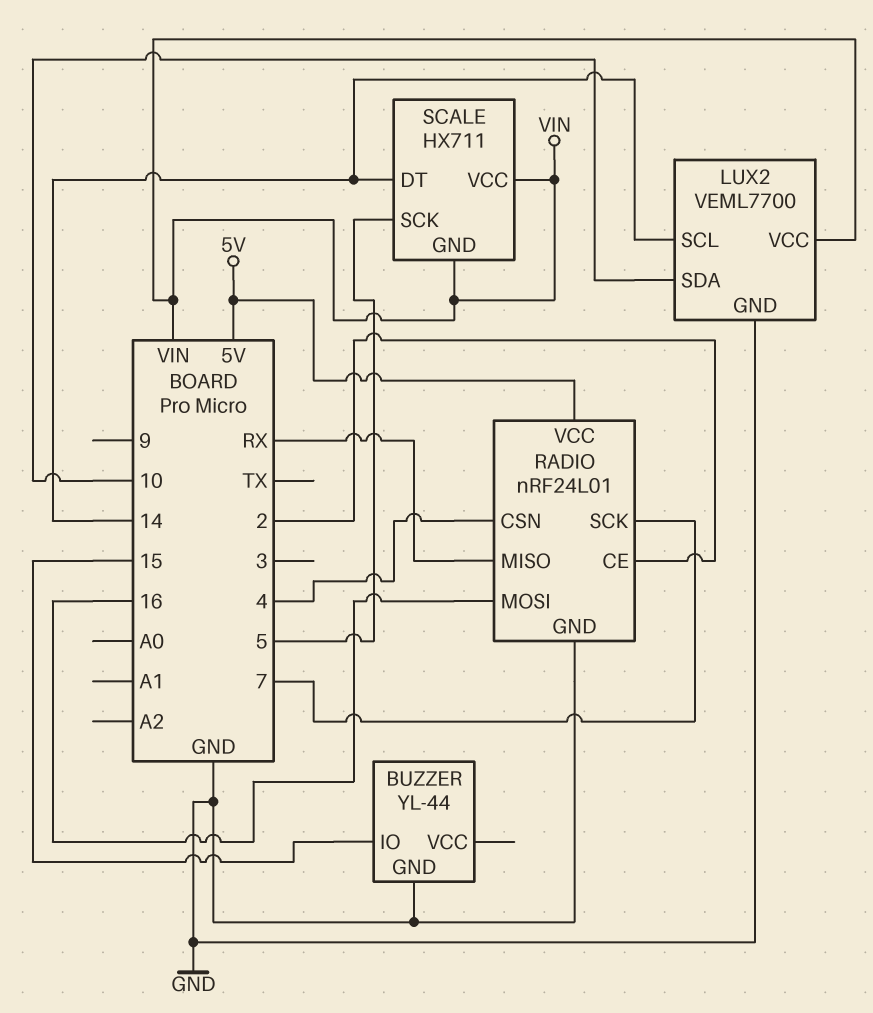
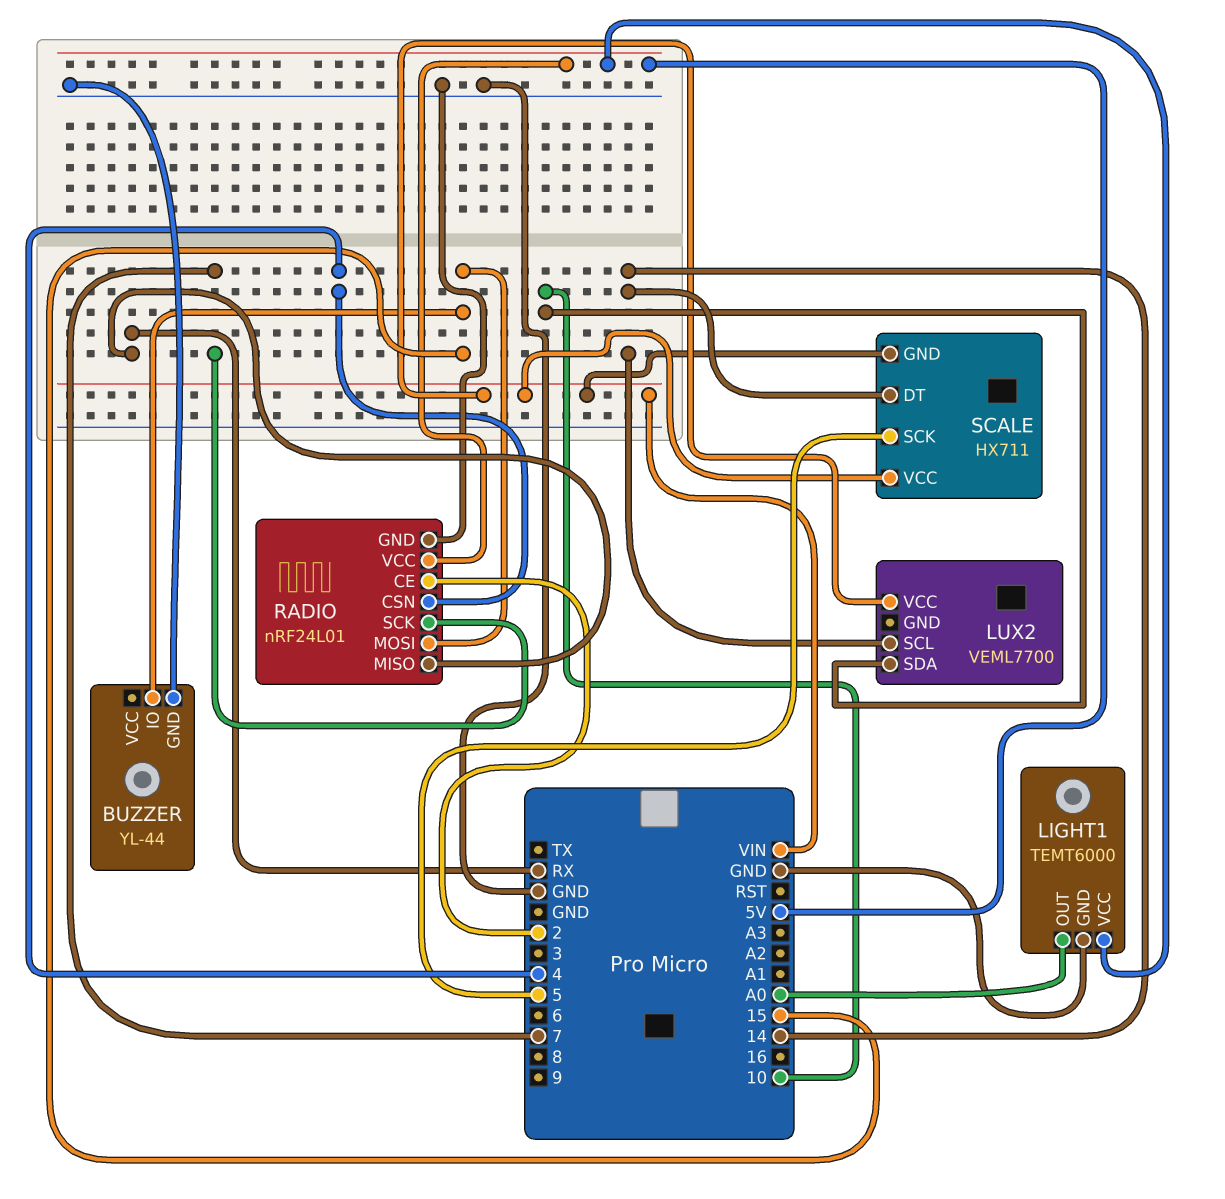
LIGHT1: none -> TEMT6000
LIGHT1 pin GND: none -> GND
LIGHT1 pin OUT: none -> A0
LIGHT1 pin VCC: none -> 5V
LUX2 pin GND: GND -> none
RADIO pin MOSI: 16 -> 15

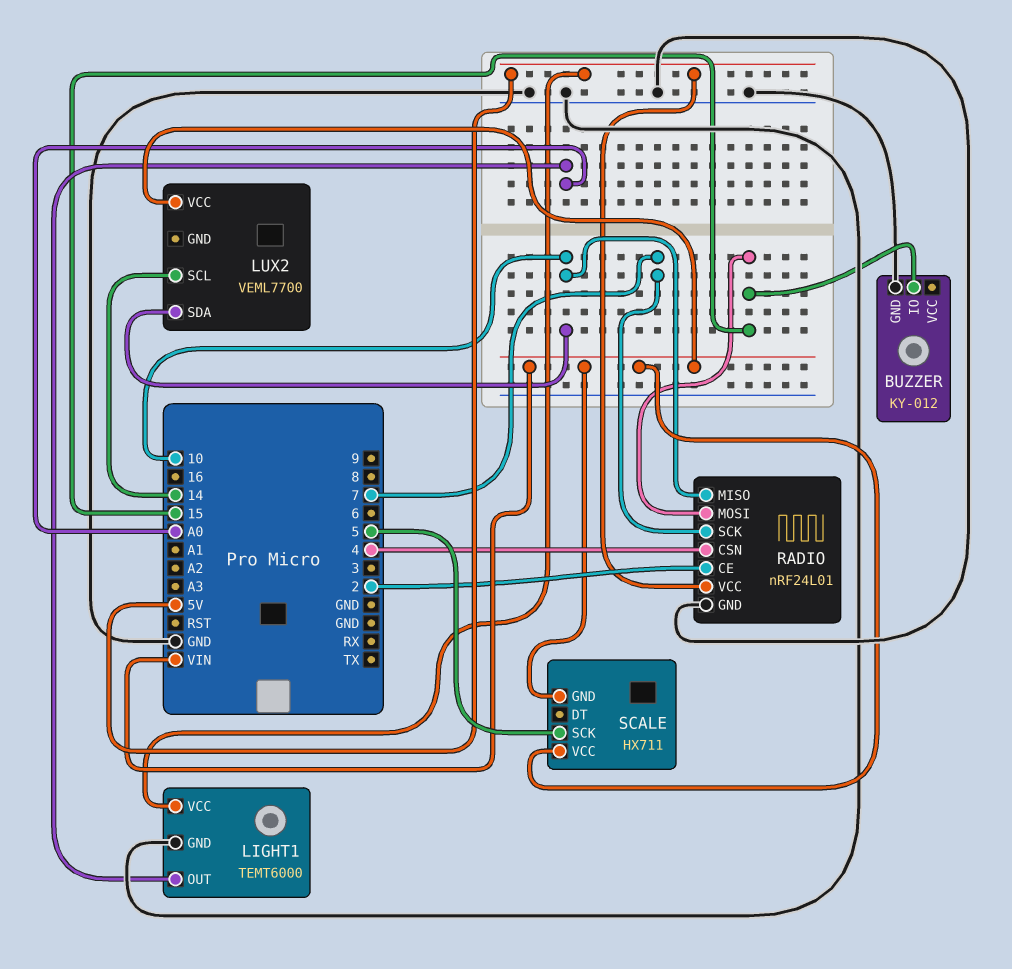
BUZZER: YL-44 -> KY-012
RADIO pin MISO: RX -> 10
SCALE pin DT: 14 -> none

